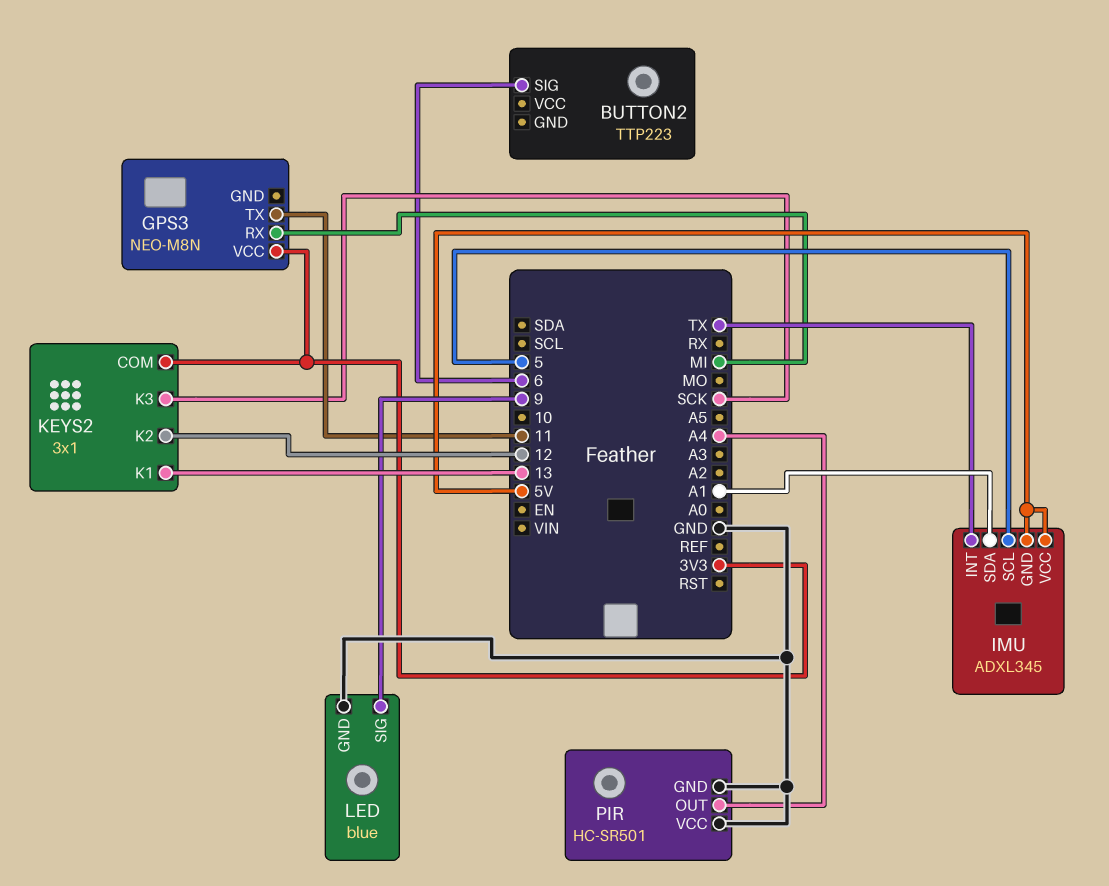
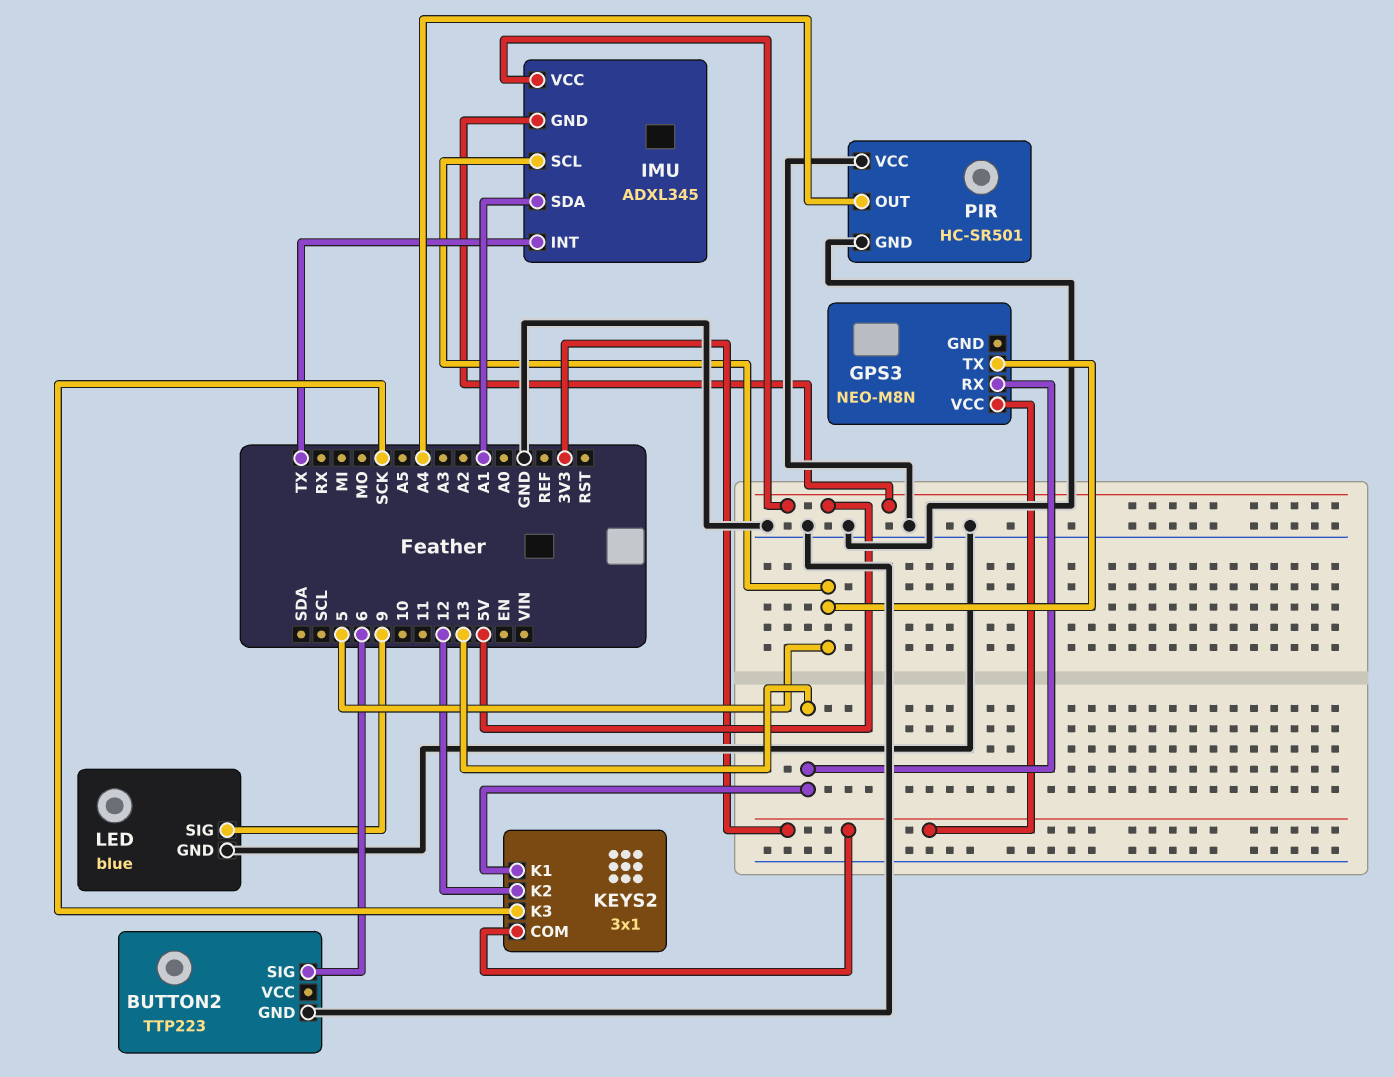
BUTTON2 pin GND: none -> GND
GPS3 pin RX: MI -> 13
GPS3 pin TX: 11 -> 5

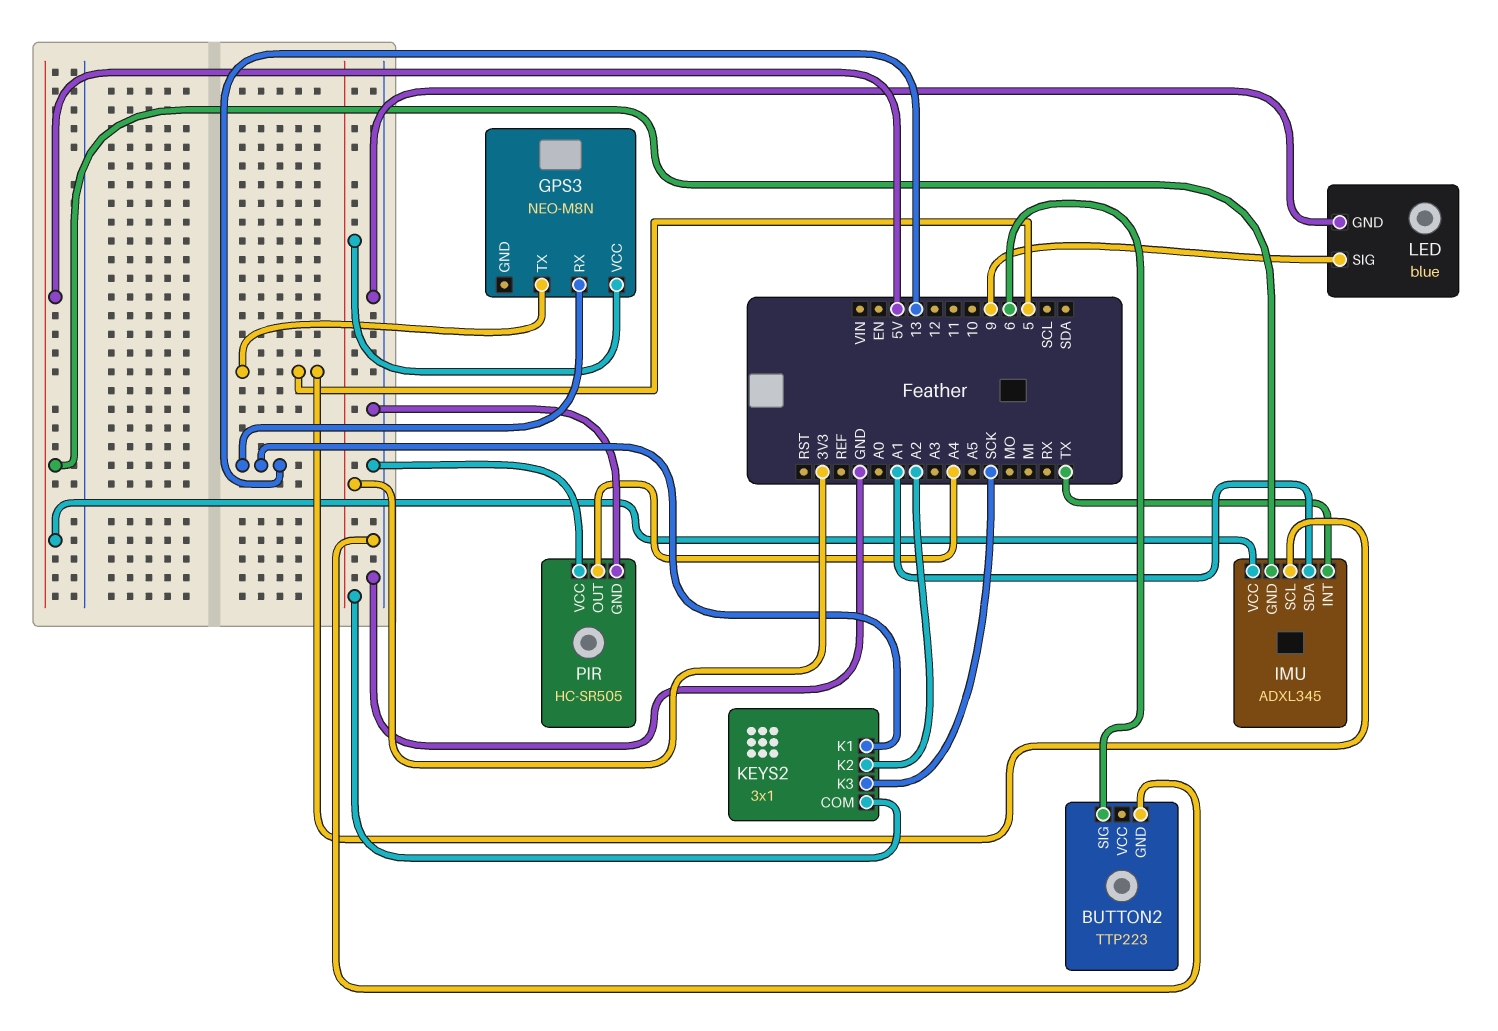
KEYS2 pin K2: 12 -> A2
PIR: HC-SR501 -> HC-SR505

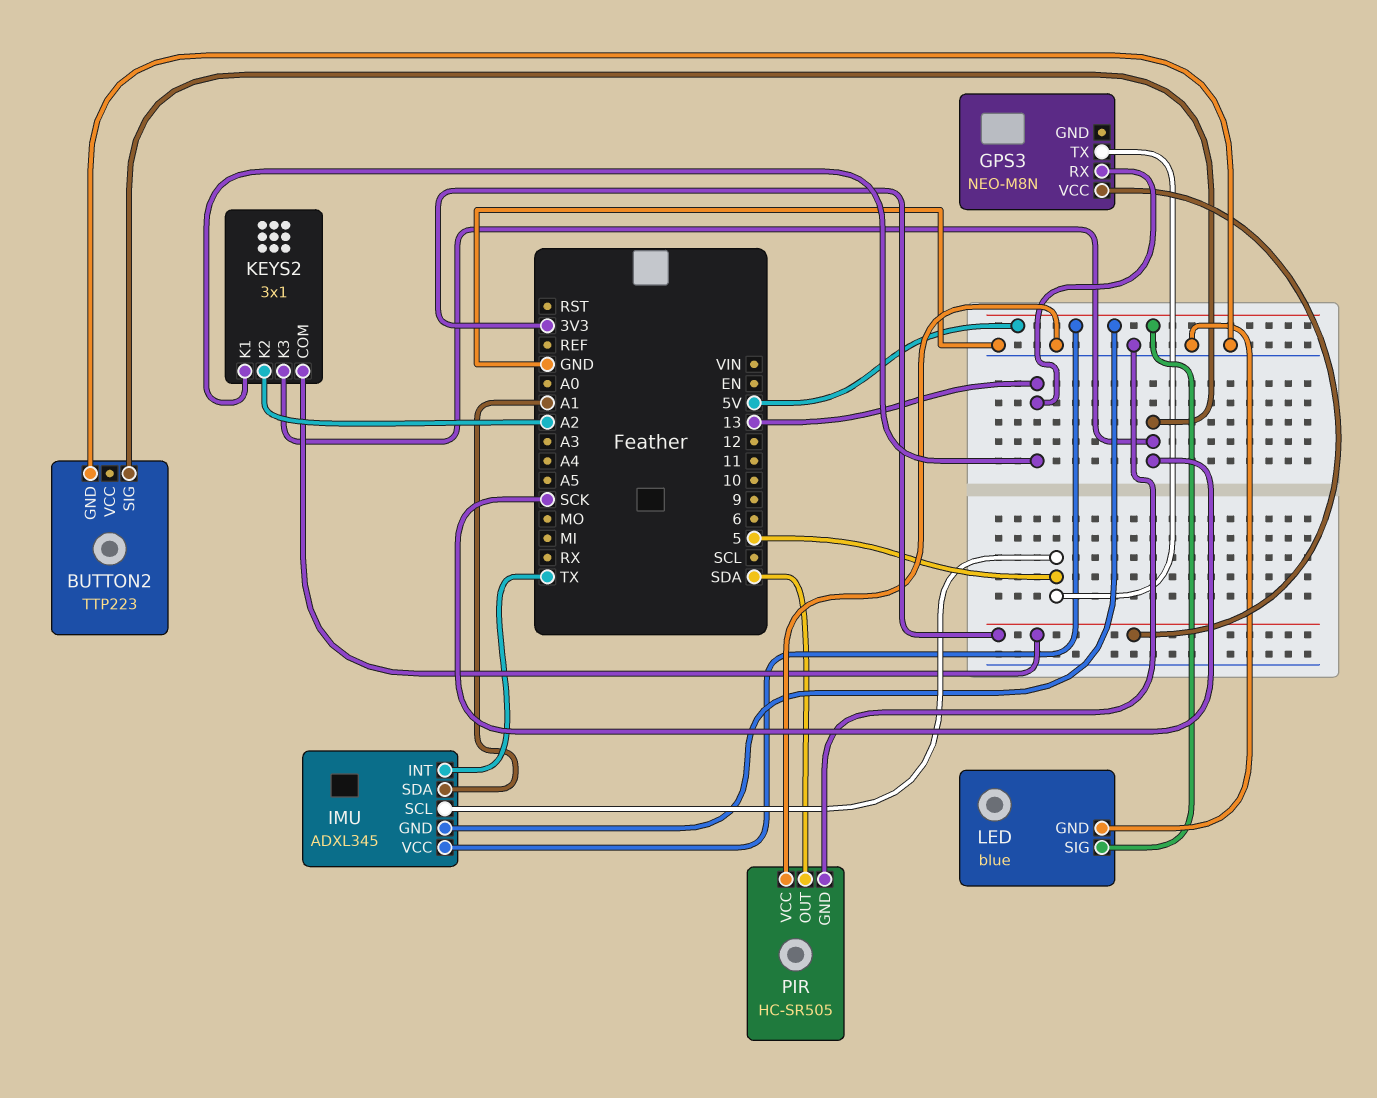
BUTTON2 pin SIG: 6 -> SCK
LED pin SIG: 9 -> 5V
PIR pin OUT: A4 -> SDA

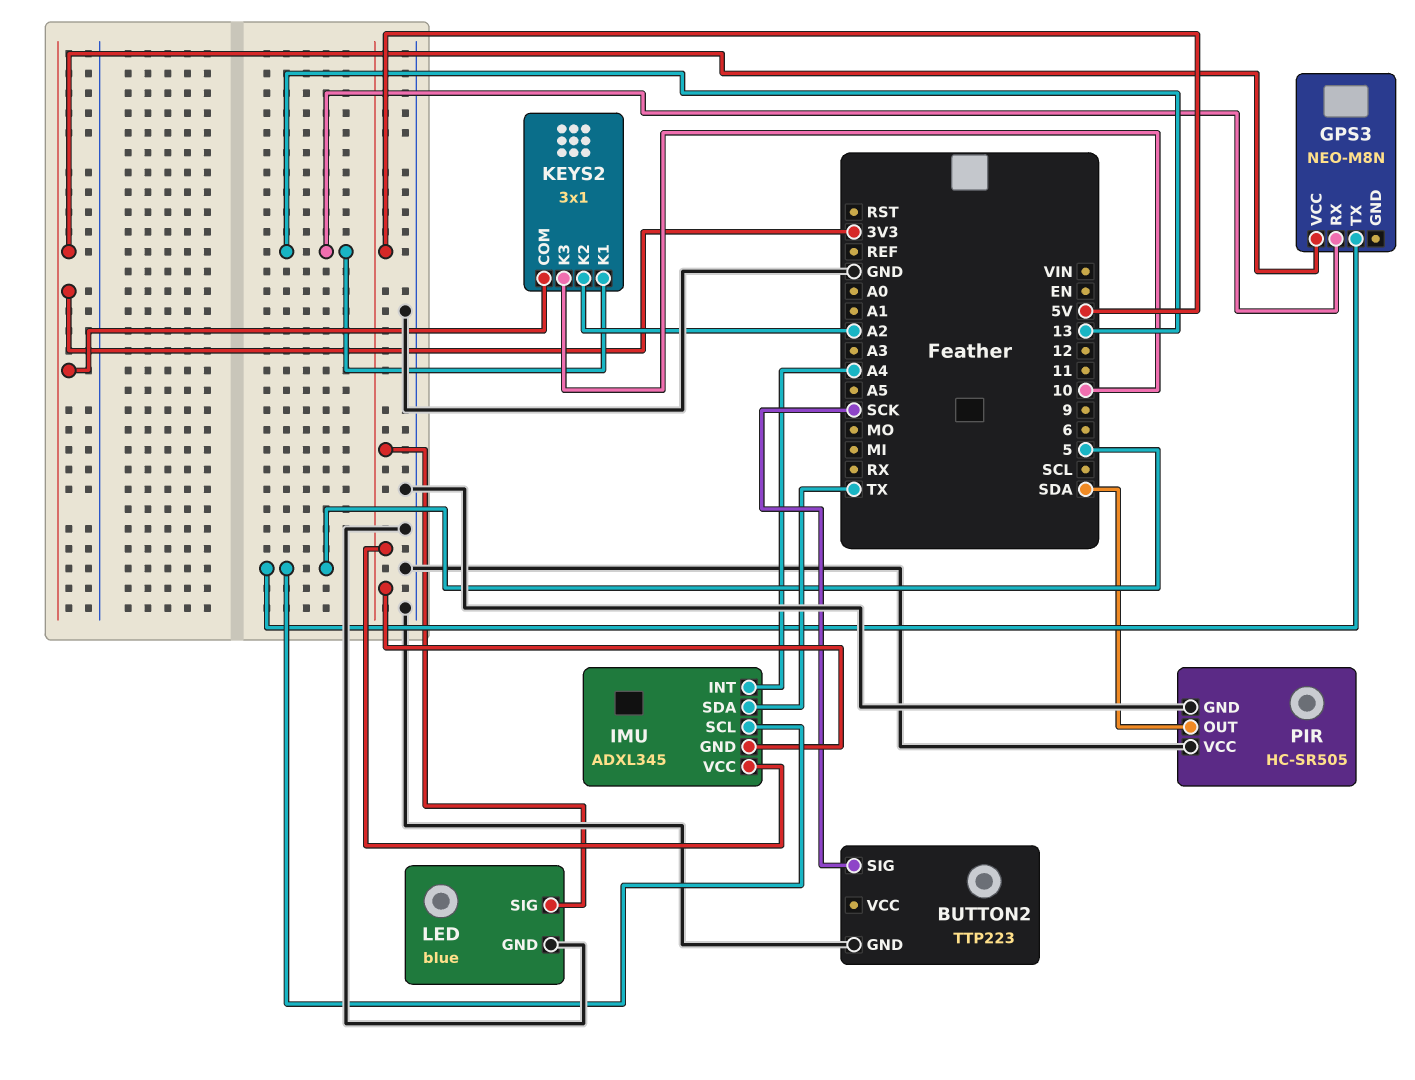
IMU pin INT: TX -> A4
IMU pin SDA: A1 -> TX
KEYS2 pin K3: SCK -> 10

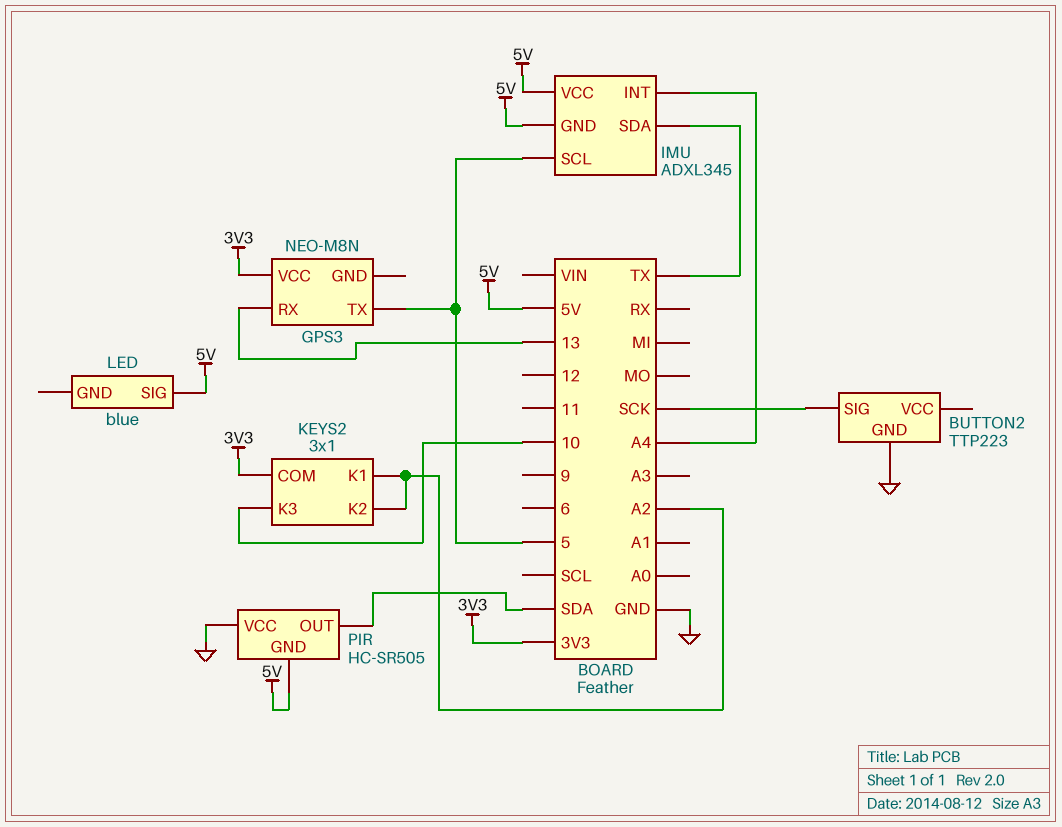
KEYS2 pin K1: 13 -> A2
LED pin GND: GND -> none
PIR pin GND: GND -> 5V

